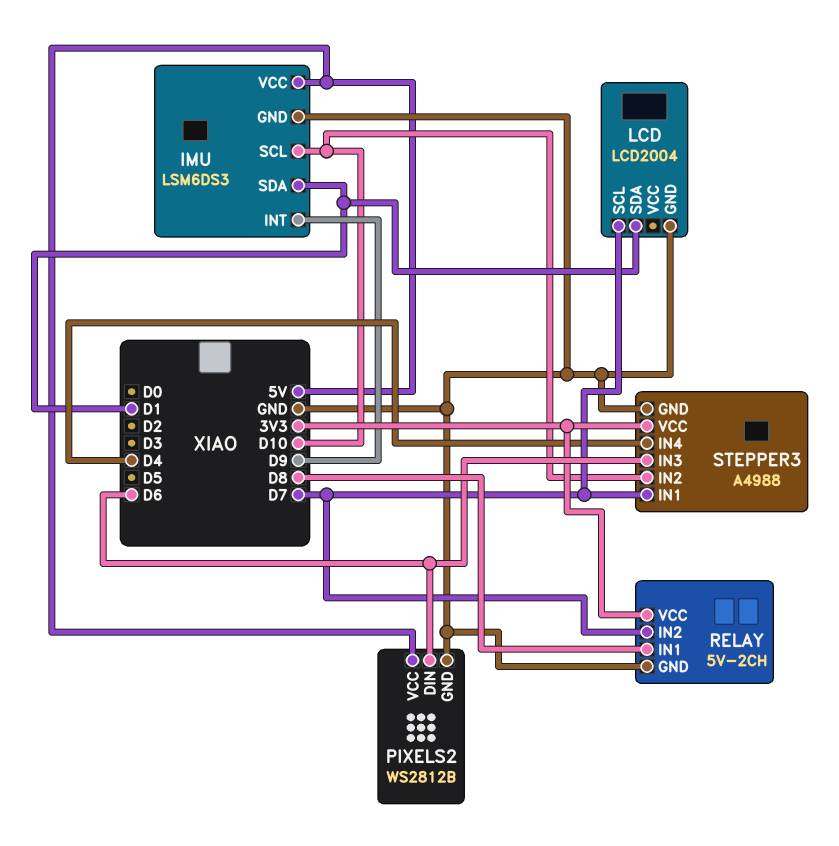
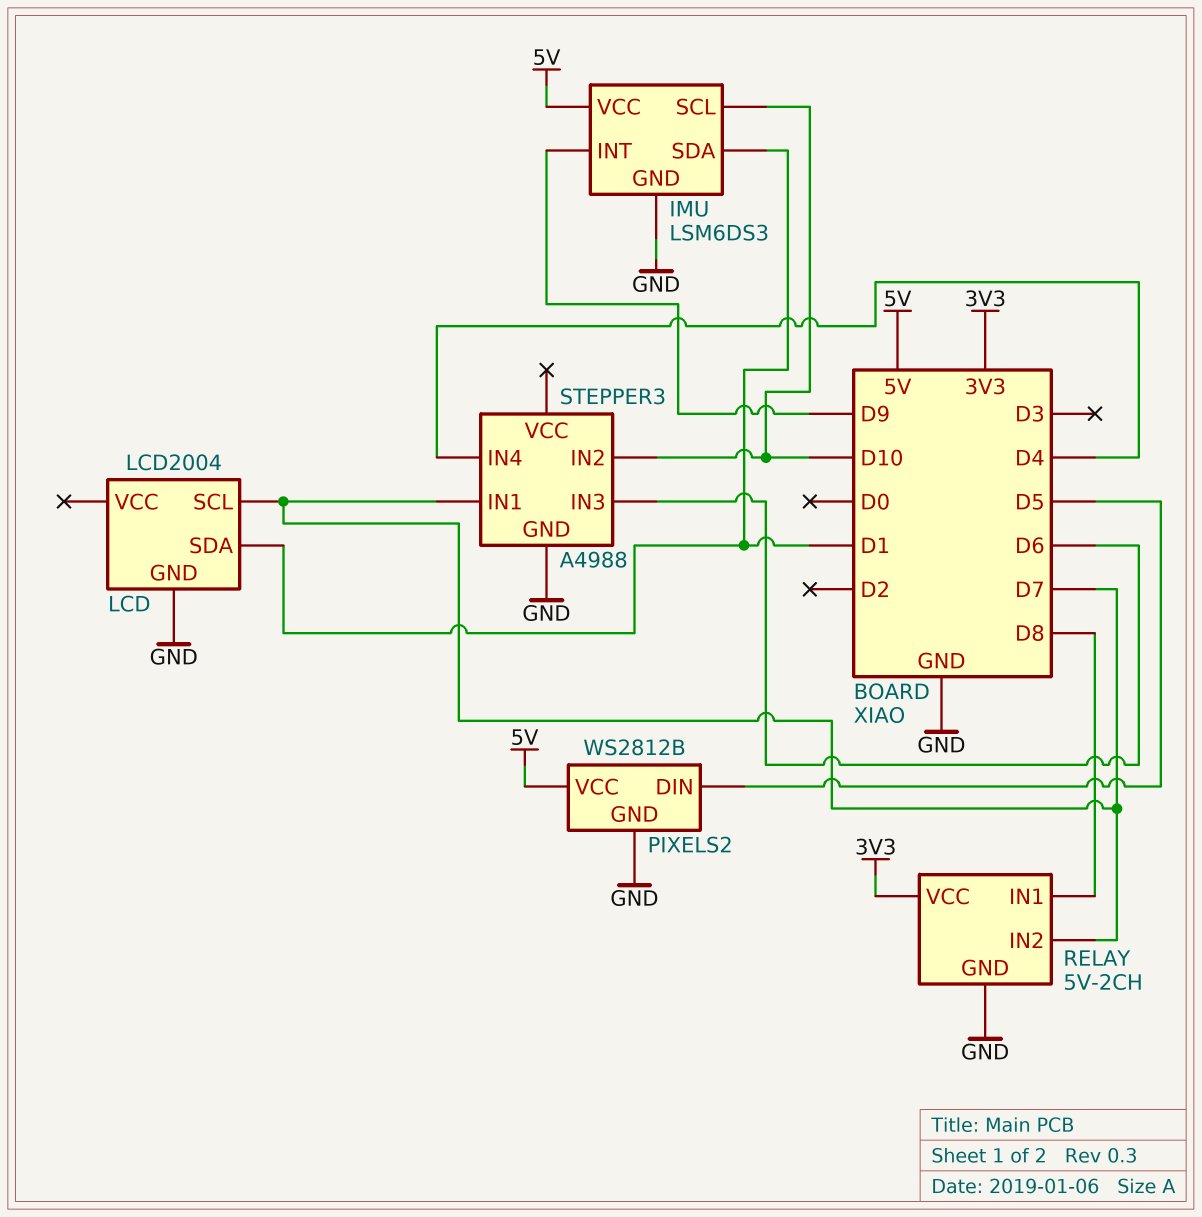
PIXELS2 pin DIN: D6 -> D5
STEPPER3 pin VCC: 3V3 -> none

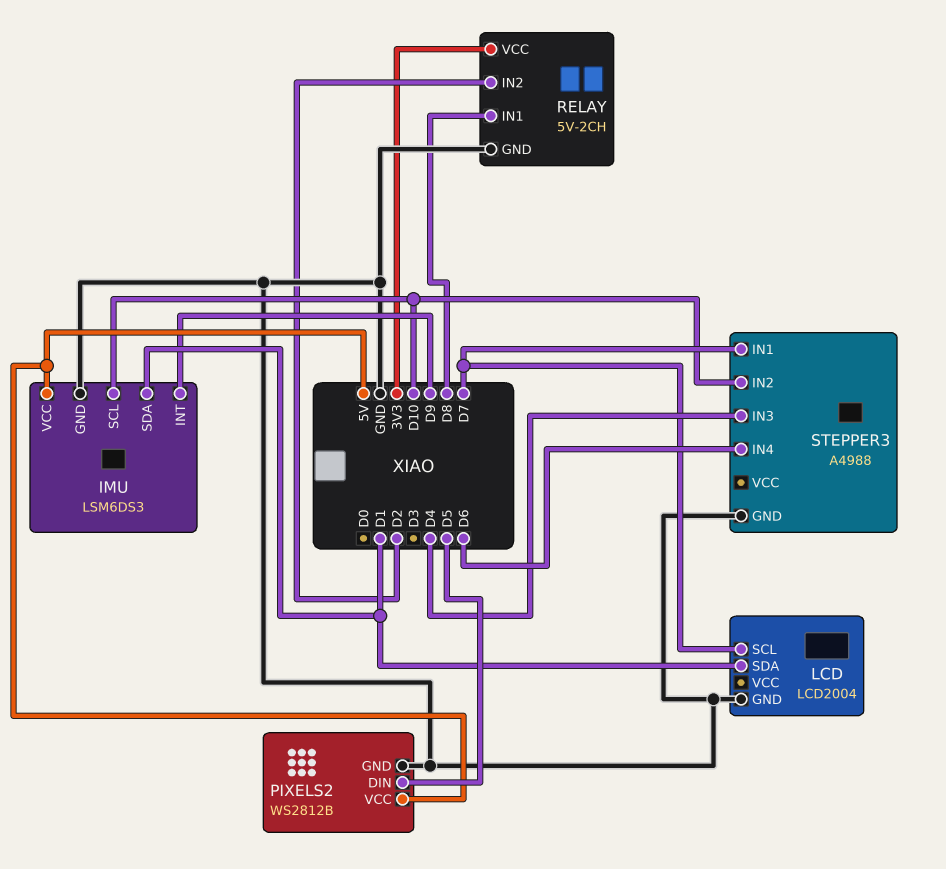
RELAY pin IN2: D7 -> D2
STEPPER3 pin IN3: D6 -> D4
STEPPER3 pin IN4: D4 -> D6

